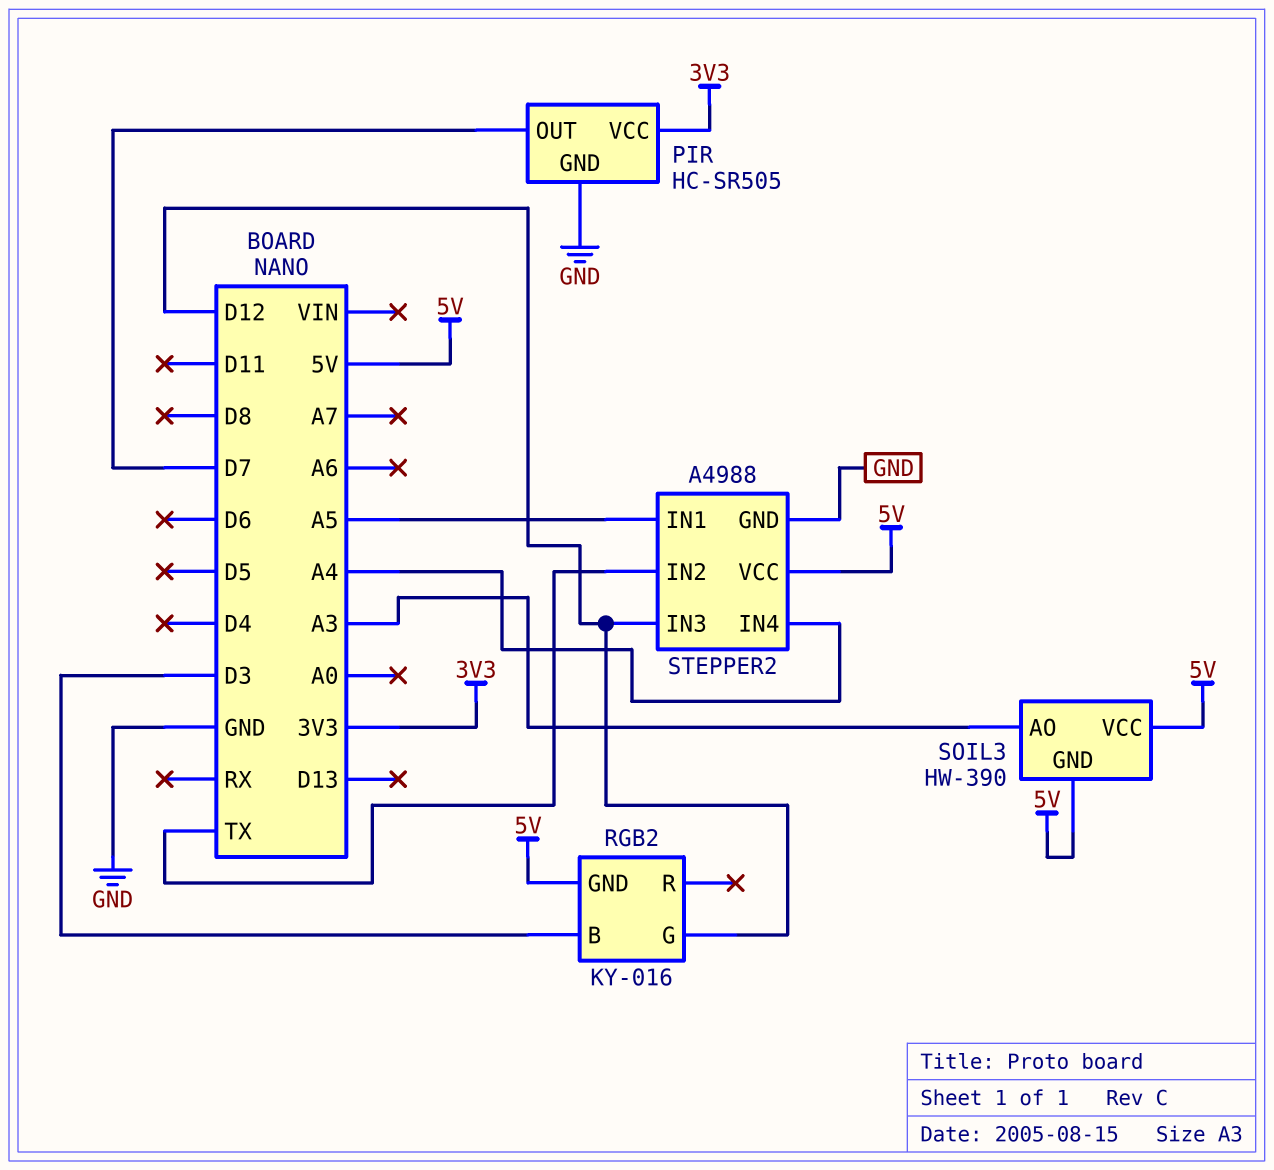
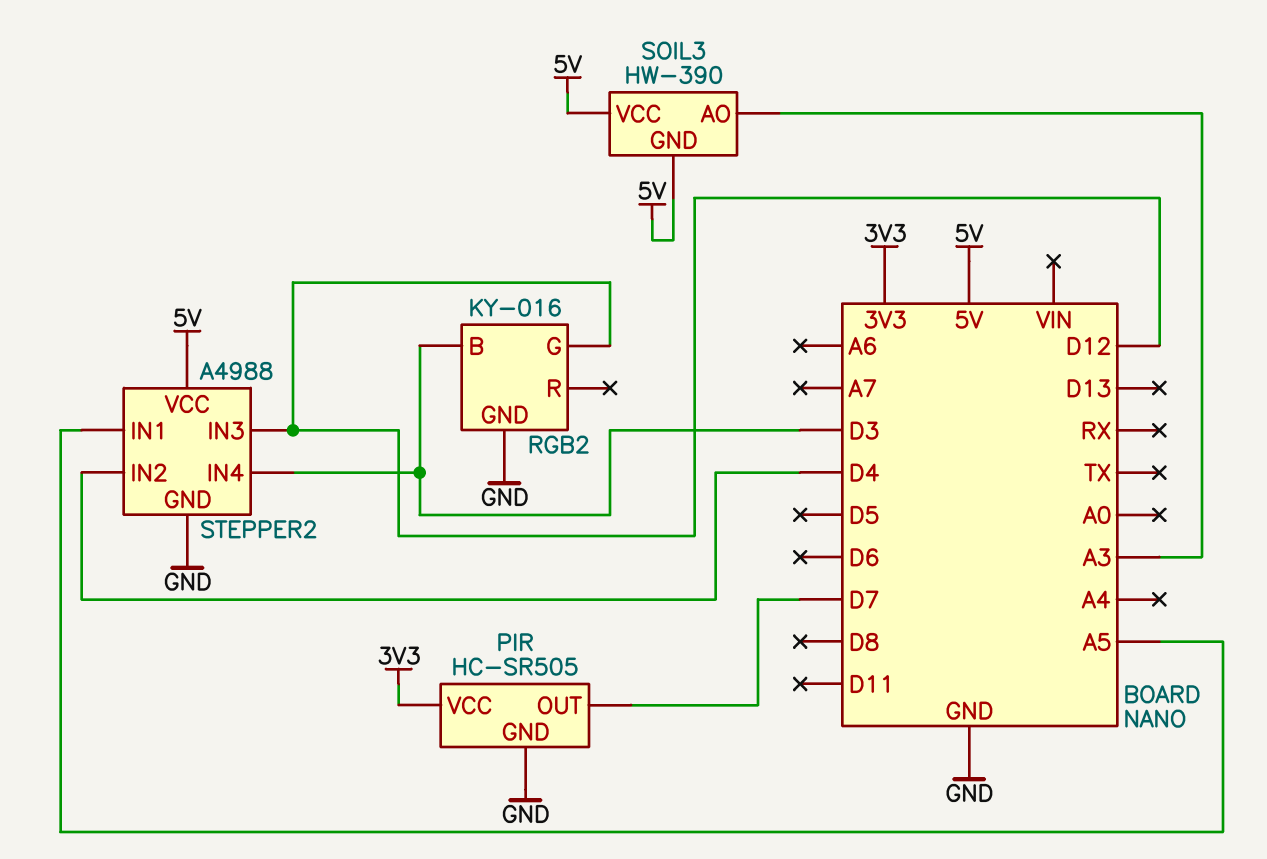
RGB2 pin GND: 5V -> GND
STEPPER2 pin IN2: TX -> D4
STEPPER2 pin IN4: A4 -> D3

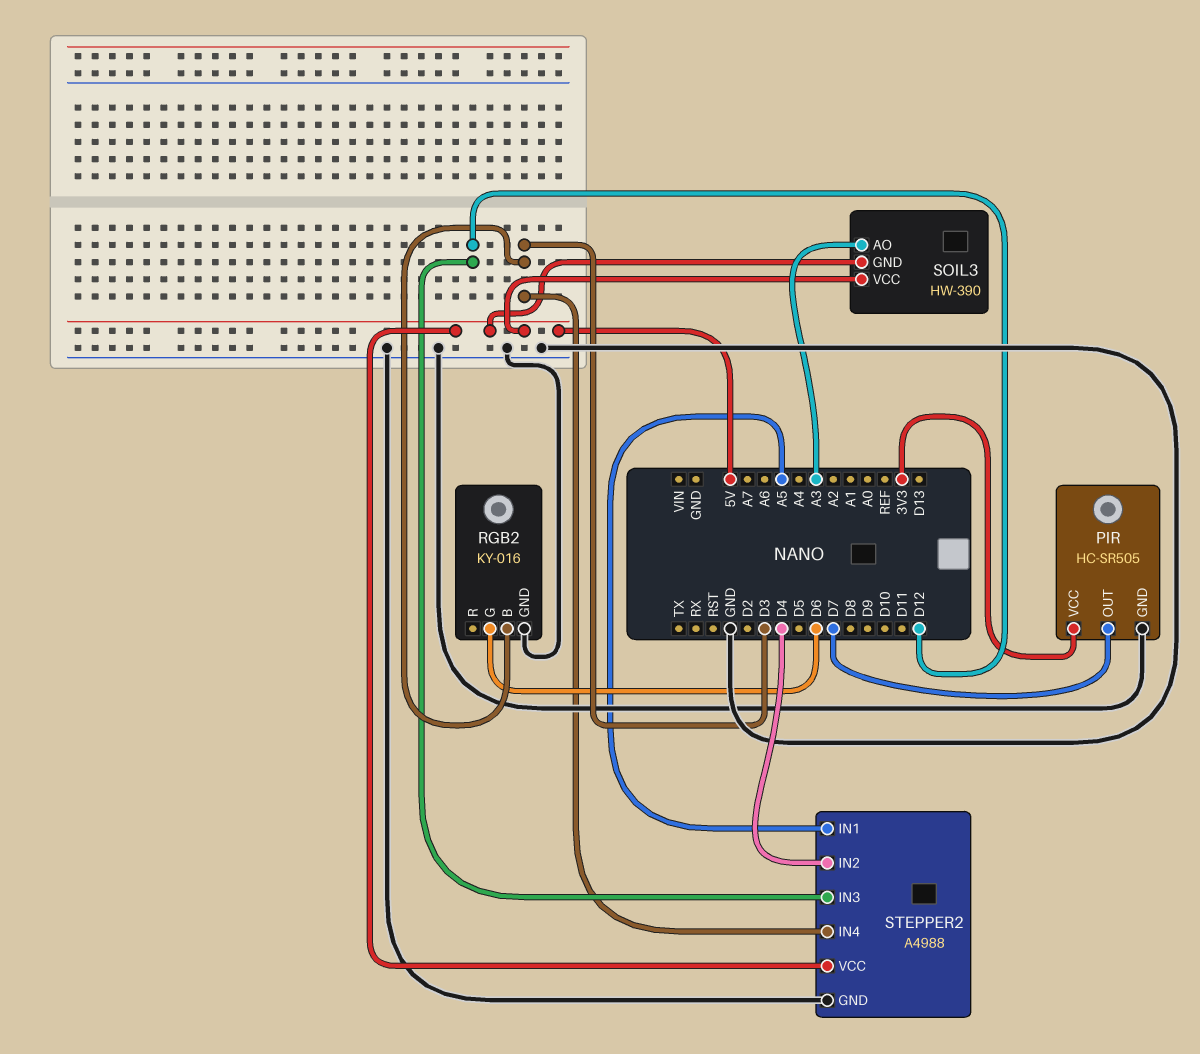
RGB2 pin G: D12 -> D6

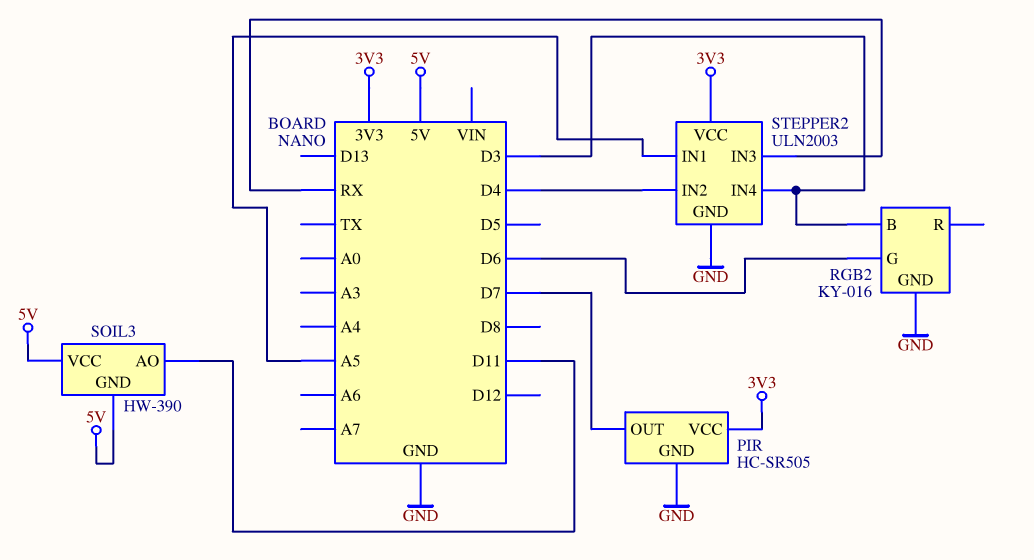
SOIL3 pin AO: A3 -> D11
STEPPER2: A4988 -> ULN2003
STEPPER2 pin IN3: D12 -> RX
STEPPER2 pin VCC: 5V -> 3V3

